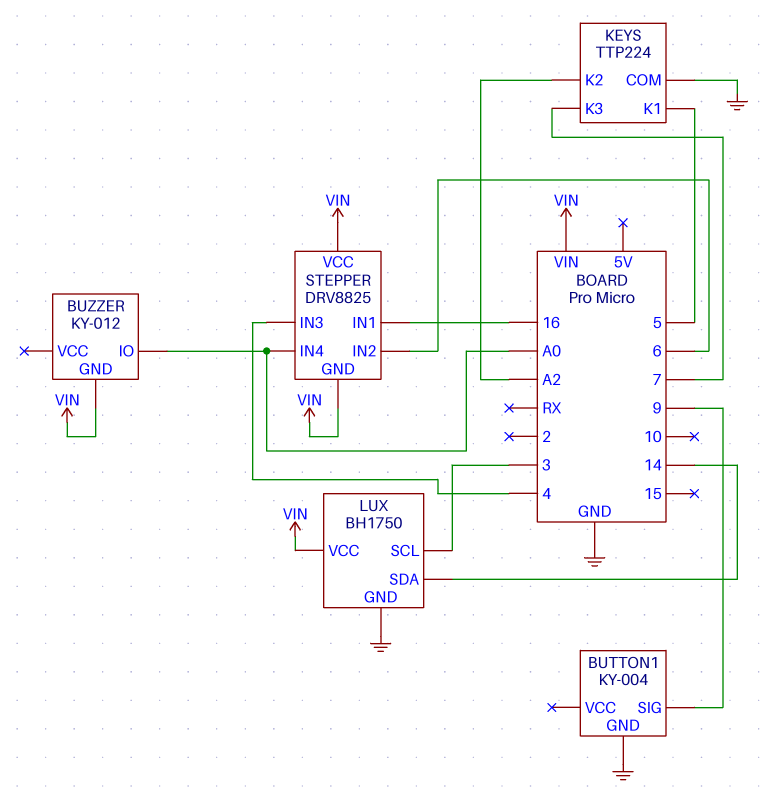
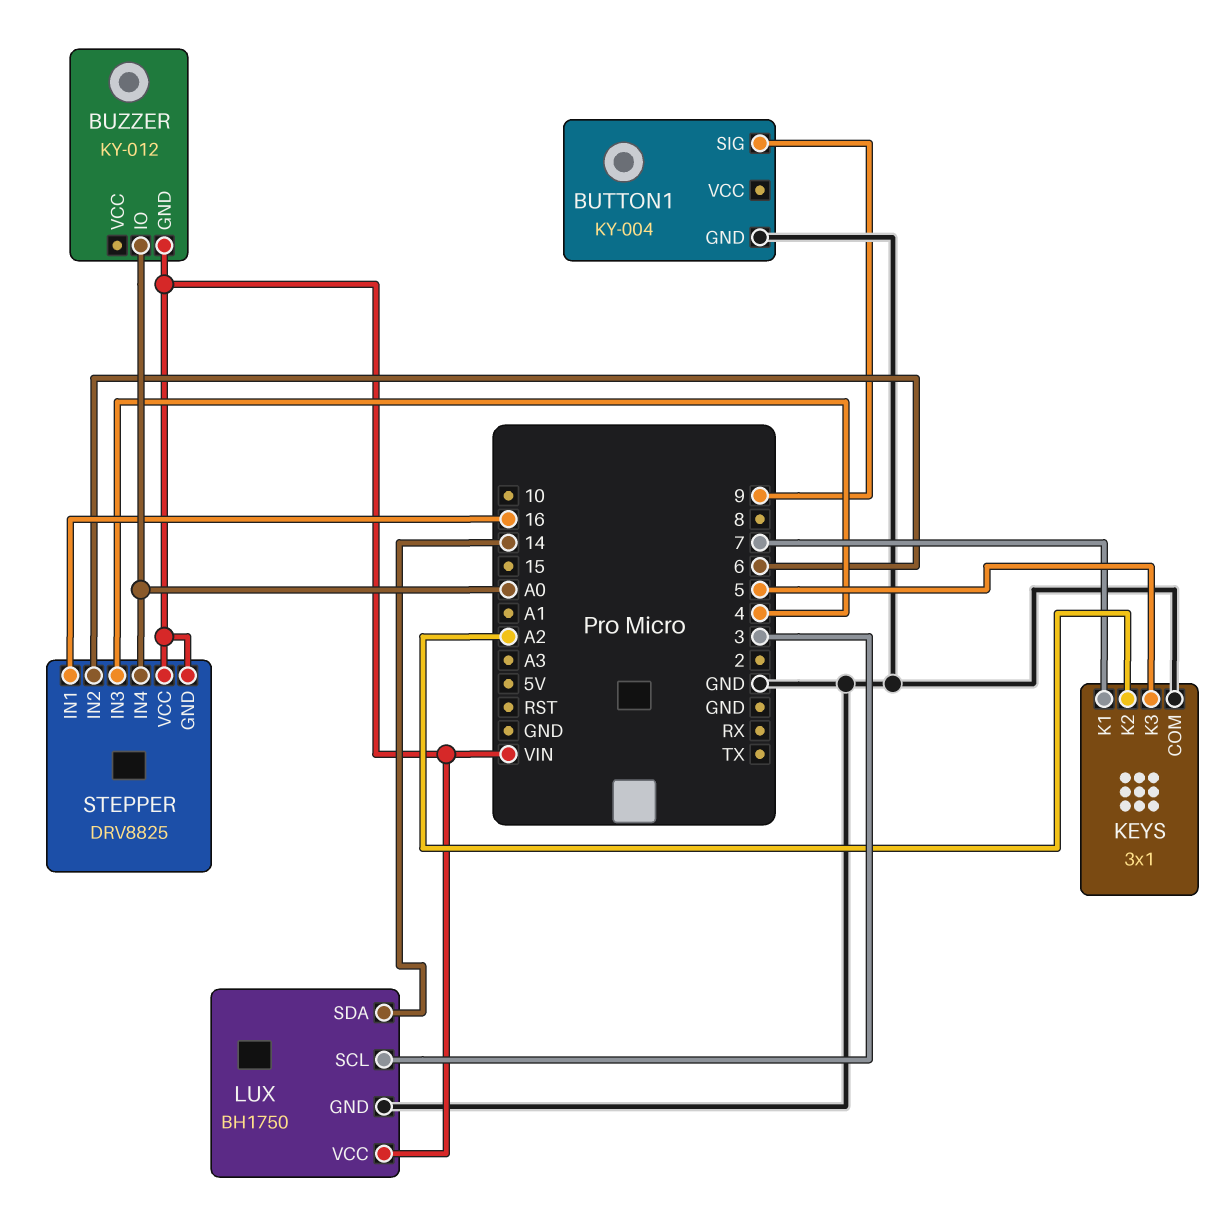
KEYS: TTP224 -> 3x1
KEYS pin K1: 5 -> 7
KEYS pin K3: 7 -> 5

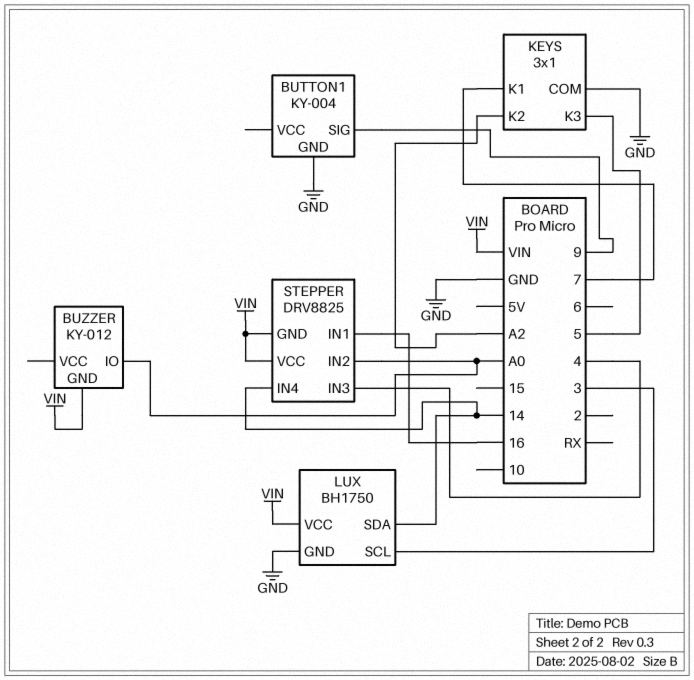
STEPPER pin IN2: 6 -> A0
STEPPER pin IN4: A0 -> 14

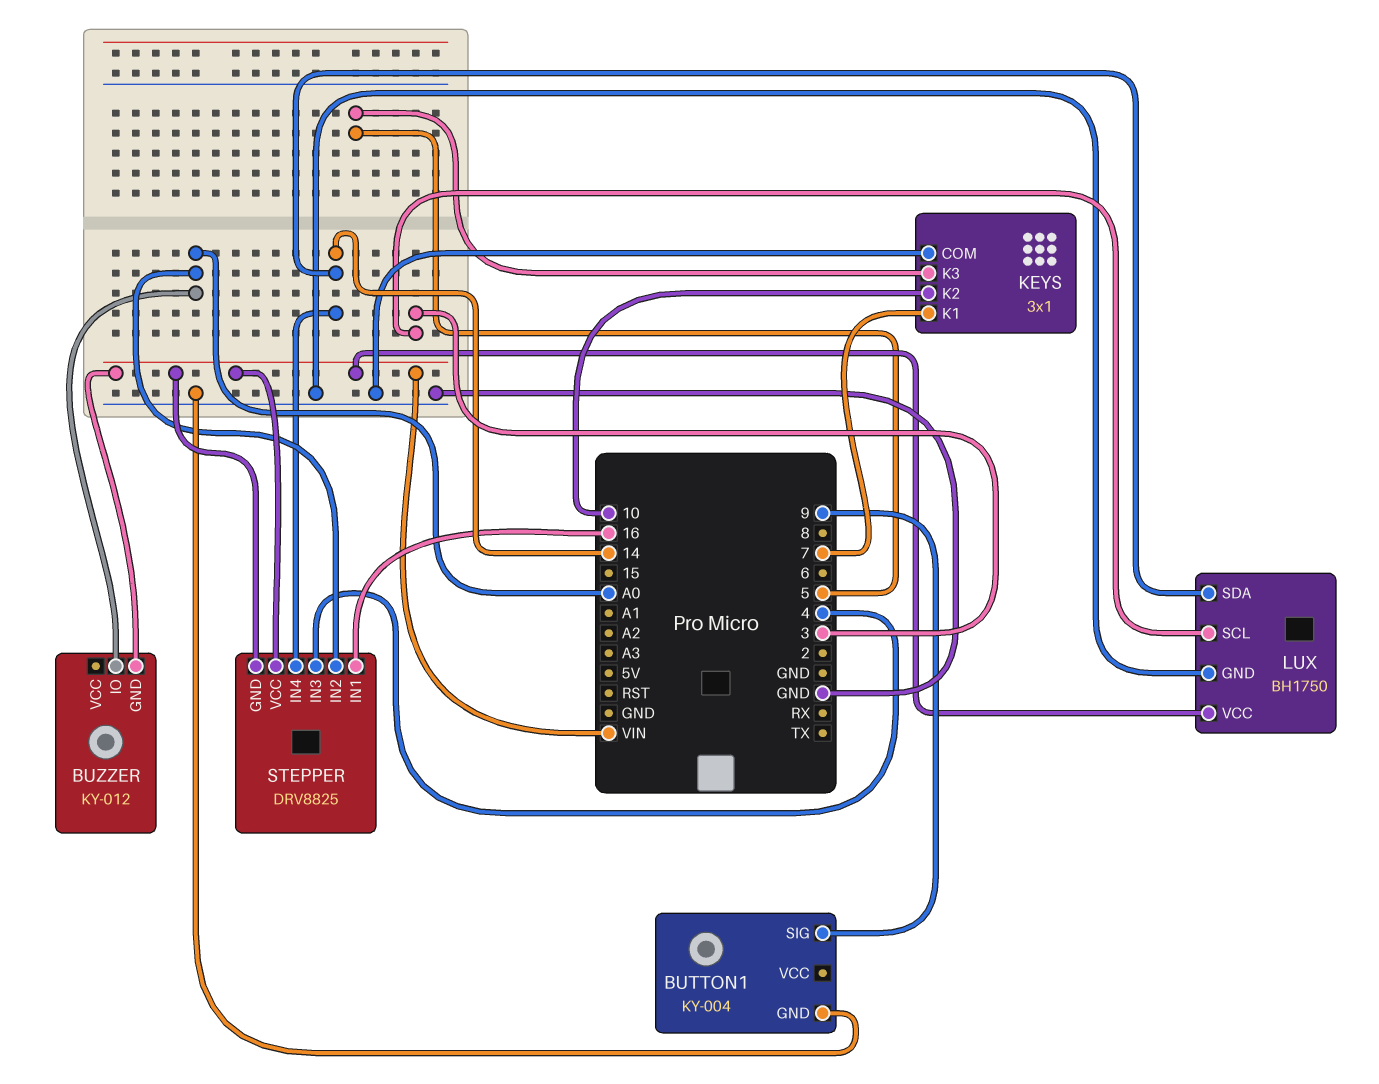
KEYS pin K2: A2 -> 10

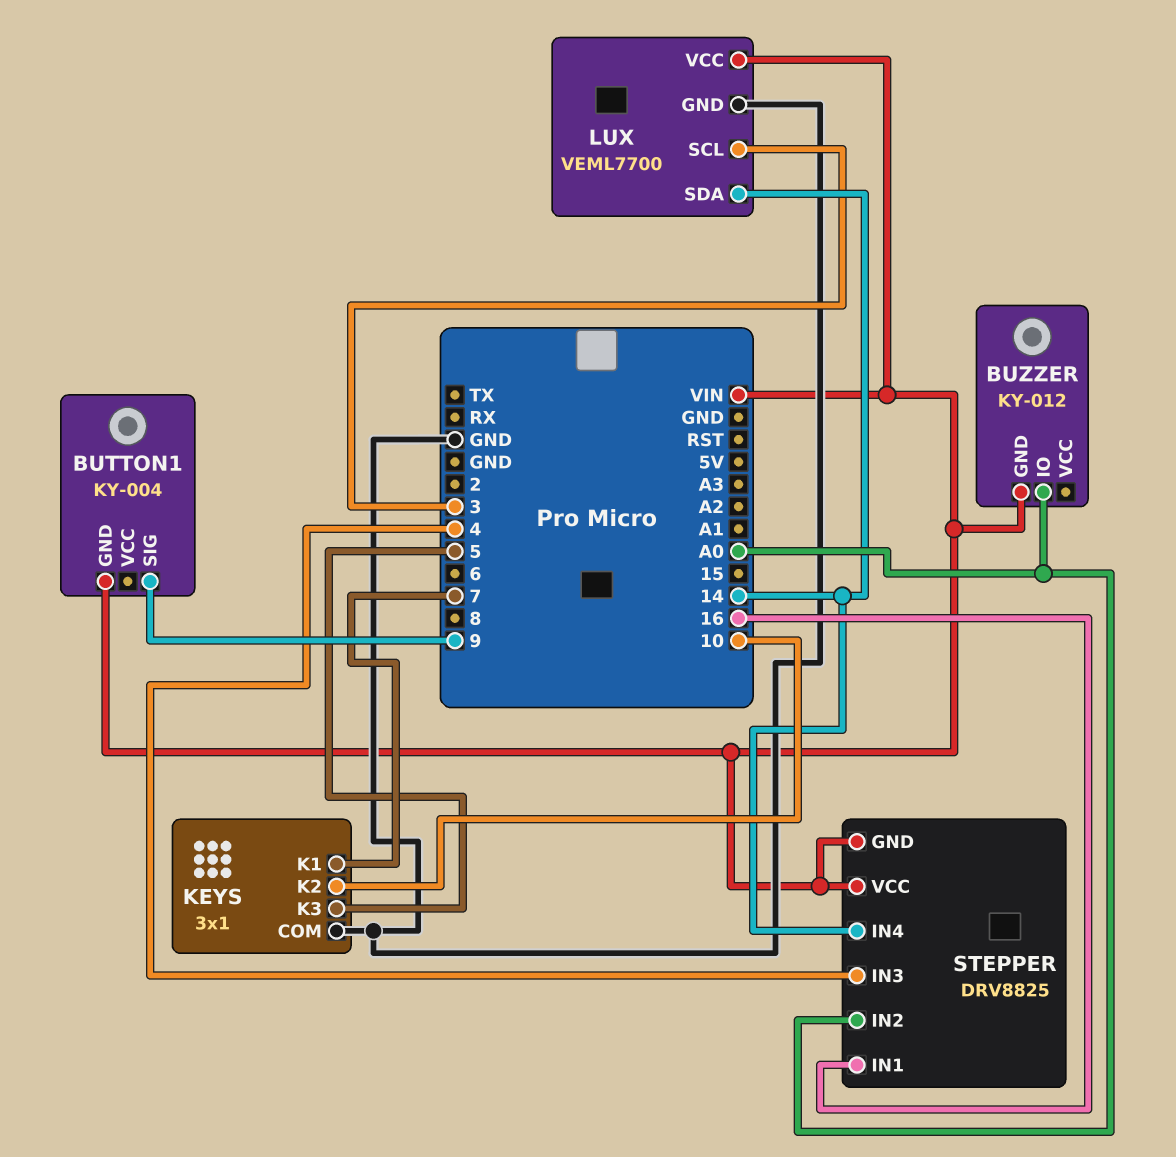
BUTTON1 pin GND: GND -> VIN
LUX: BH1750 -> VEML7700

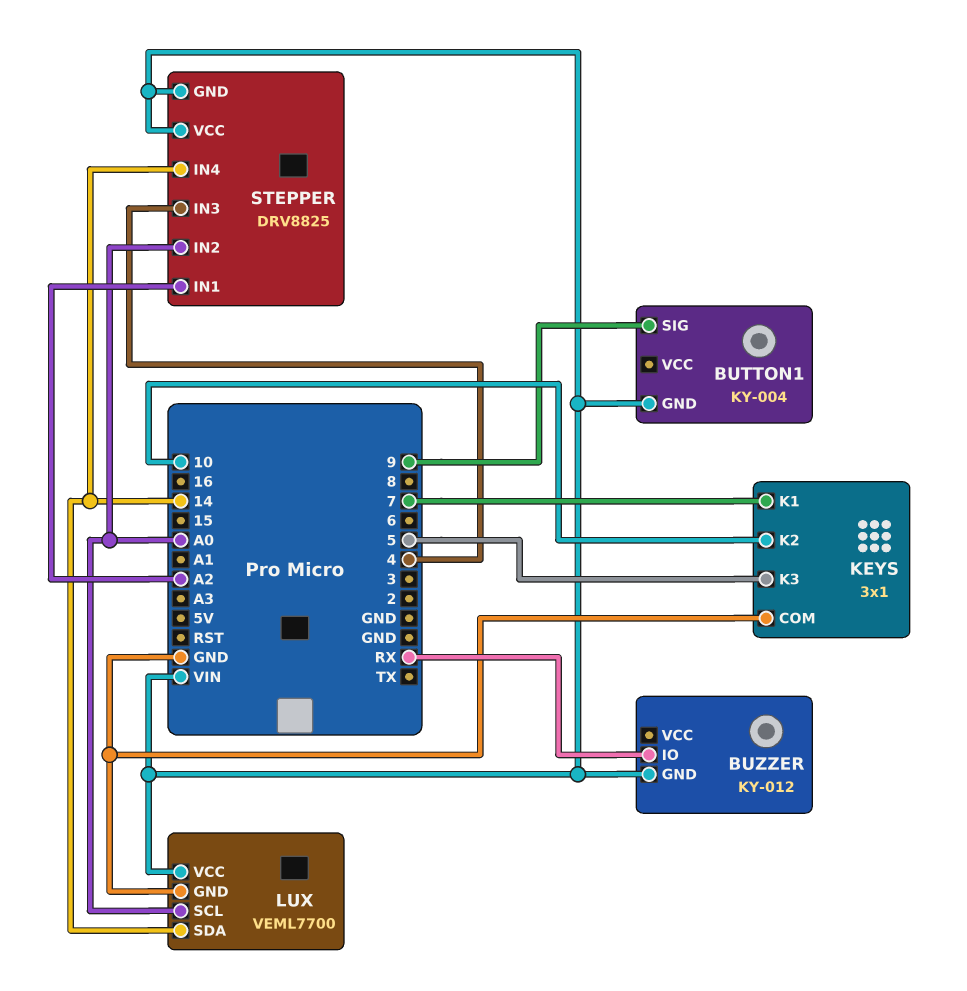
BUZZER pin IO: A0 -> RX
LUX pin SCL: 3 -> A0
STEPPER pin IN1: 16 -> A2

